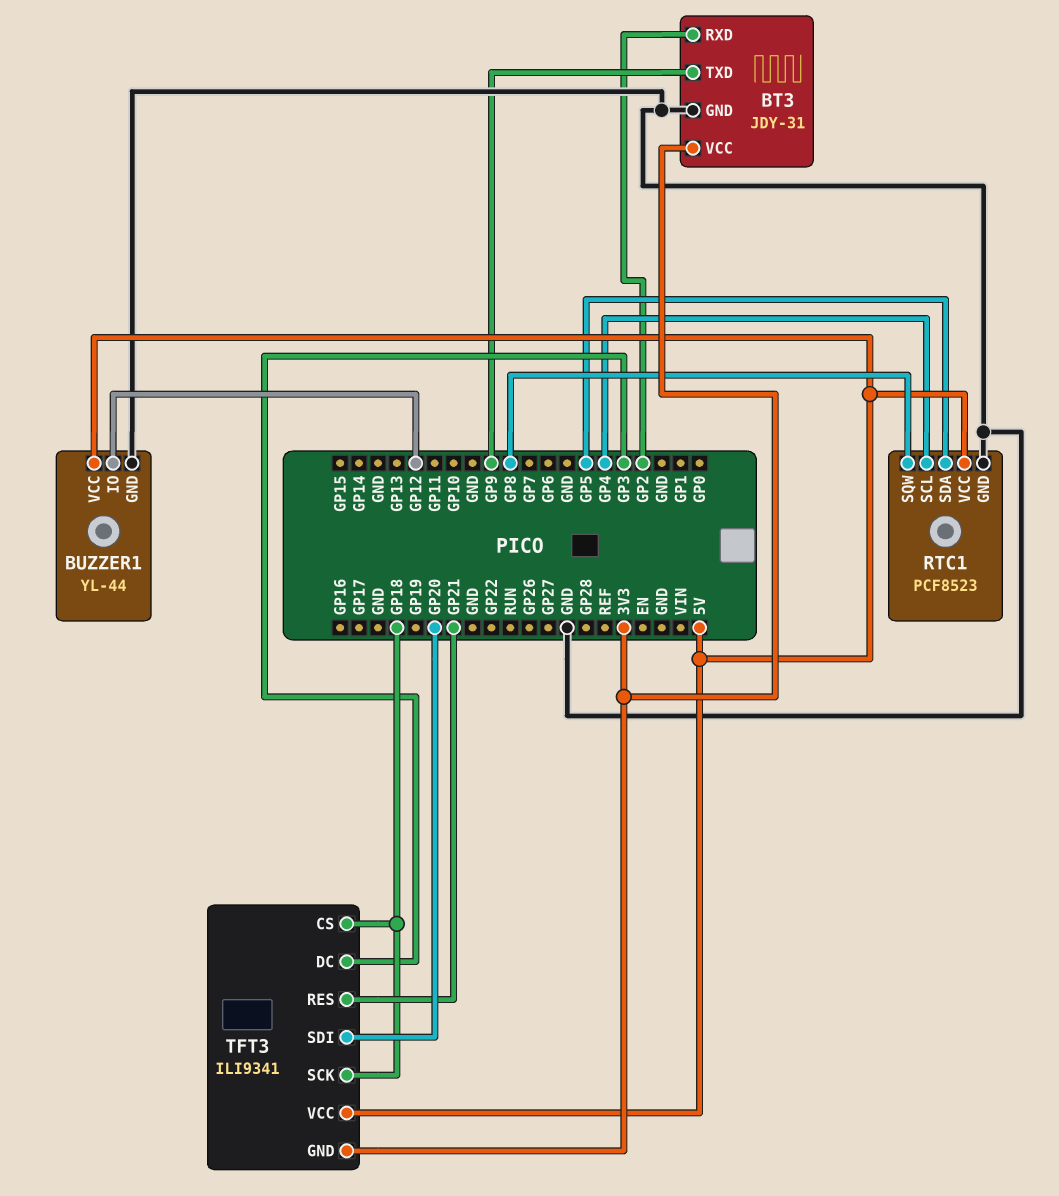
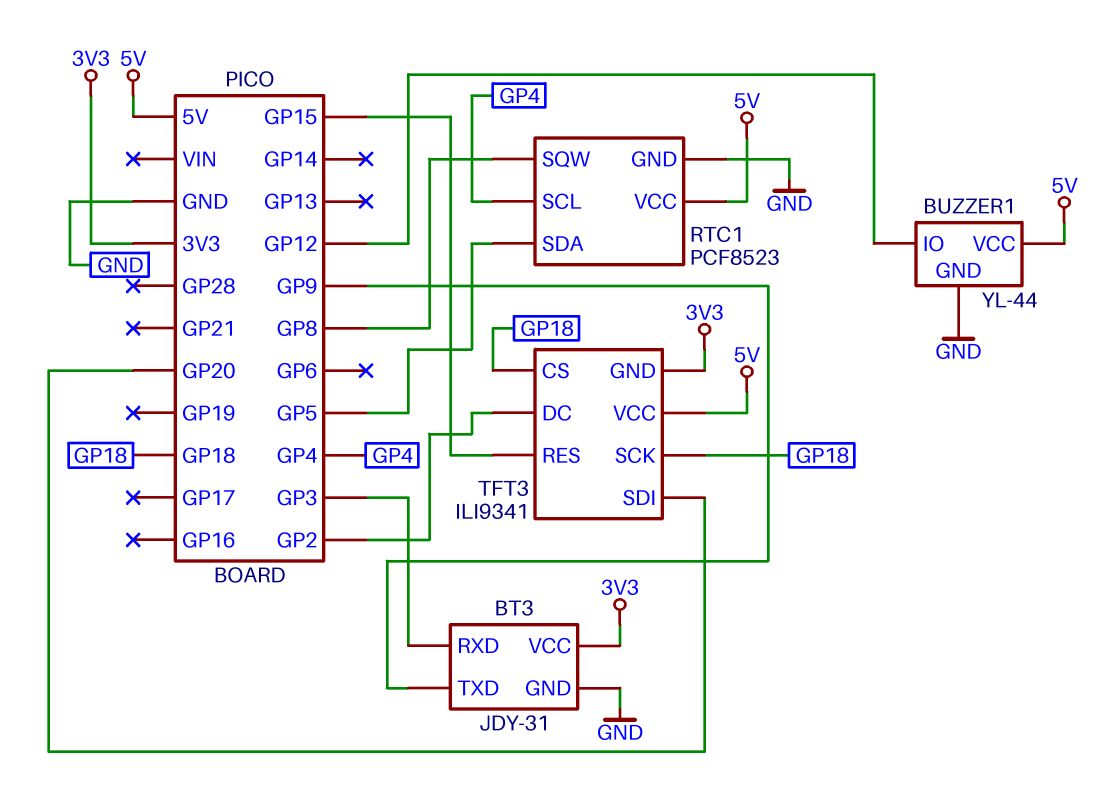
BT3 pin RXD: GP2 -> GP3
TFT3 pin DC: GP3 -> GP2
TFT3 pin RES: GP21 -> GP15

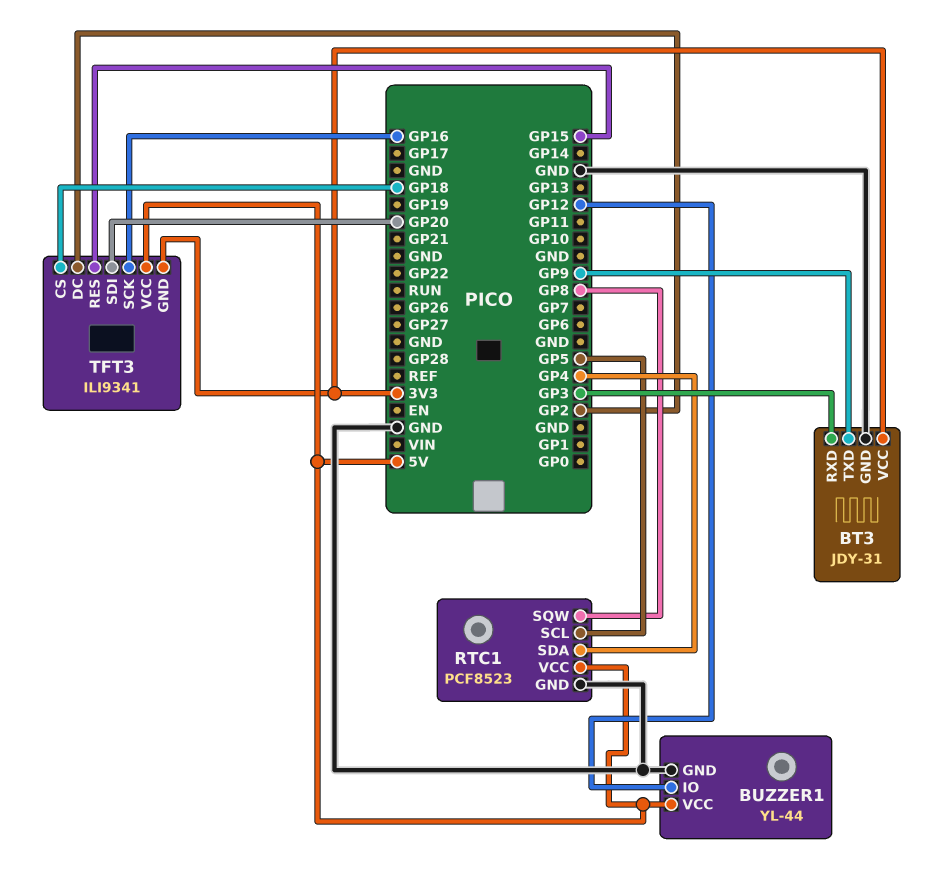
RTC1 pin SCL: GP4 -> GP5
RTC1 pin SDA: GP5 -> GP4
TFT3 pin SCK: GP18 -> GP16

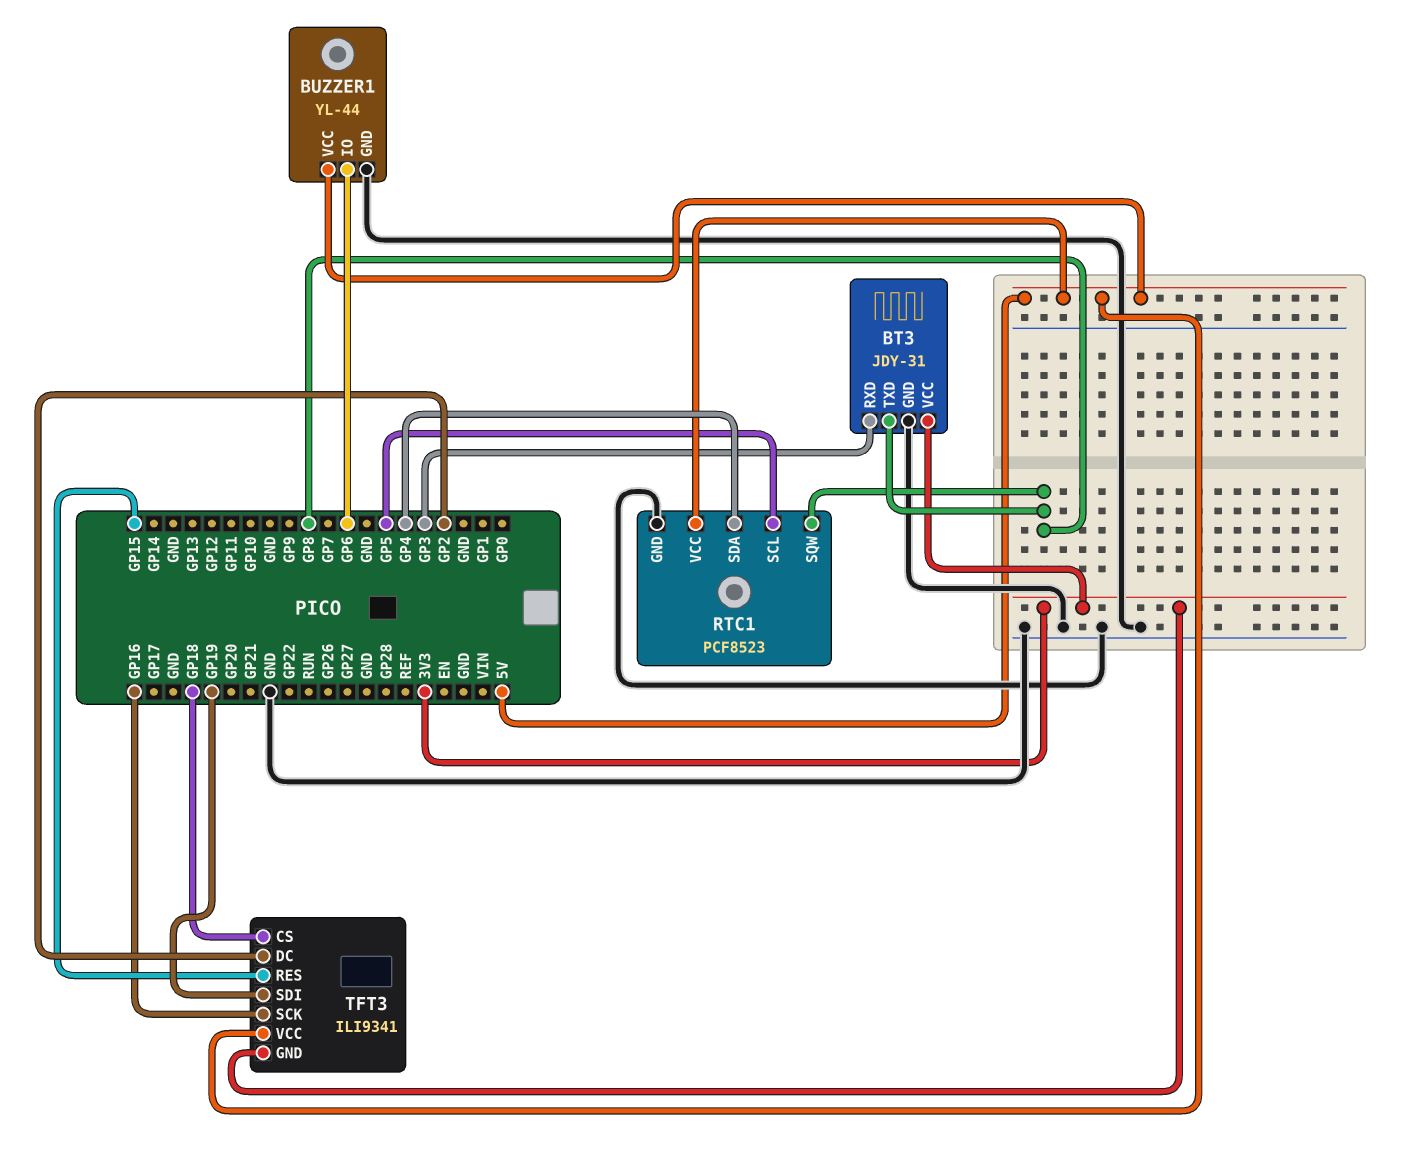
BT3 pin TXD: GP9 -> GP8
BUZZER1 pin IO: GP12 -> GP6
TFT3 pin SDI: GP20 -> GP19

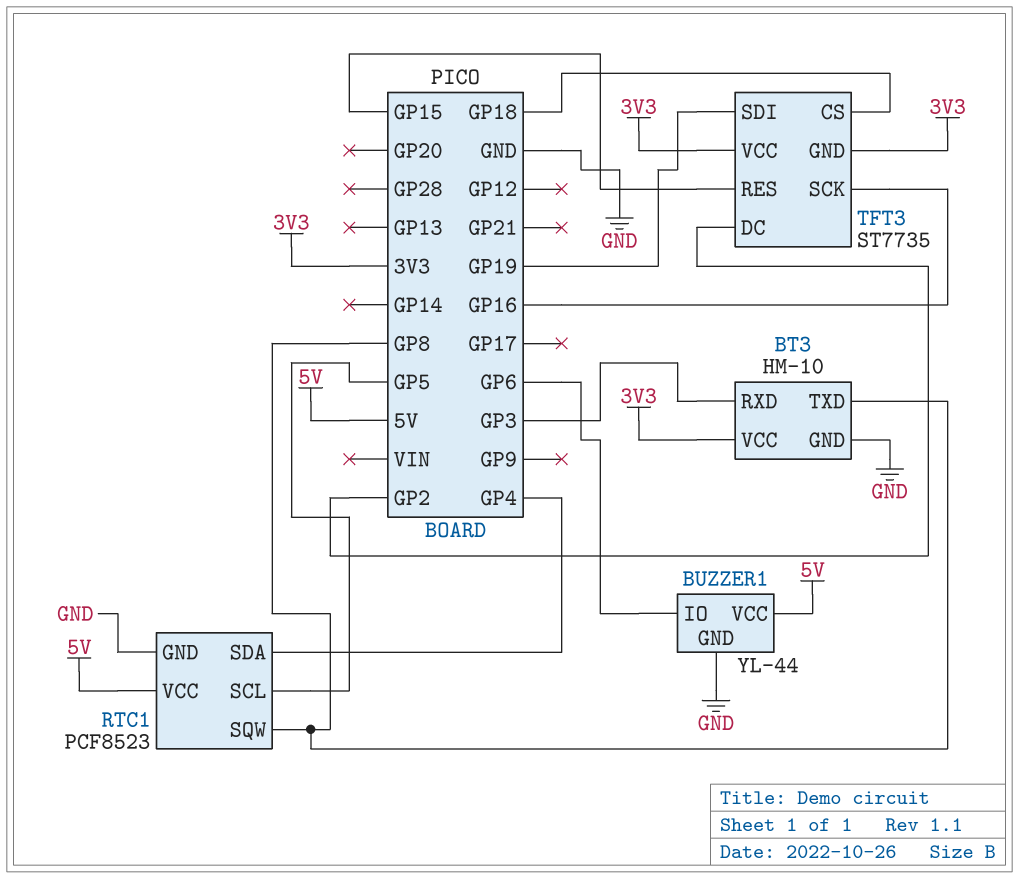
BT3: JDY-31 -> HM-10
TFT3: ILI9341 -> ST7735
TFT3 pin VCC: 5V -> 3V3

